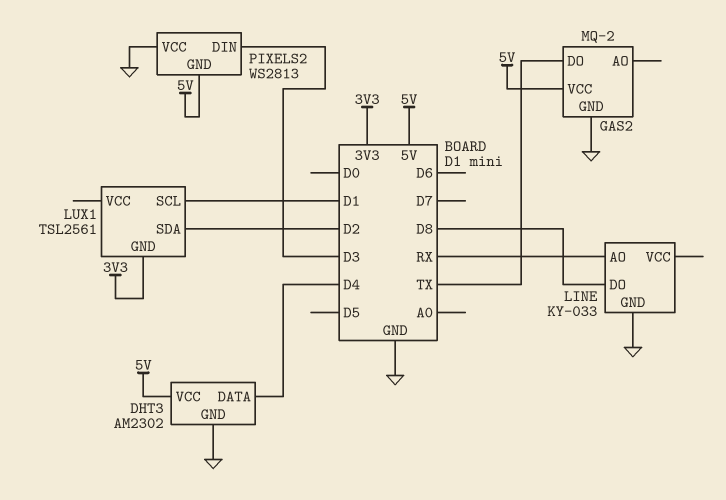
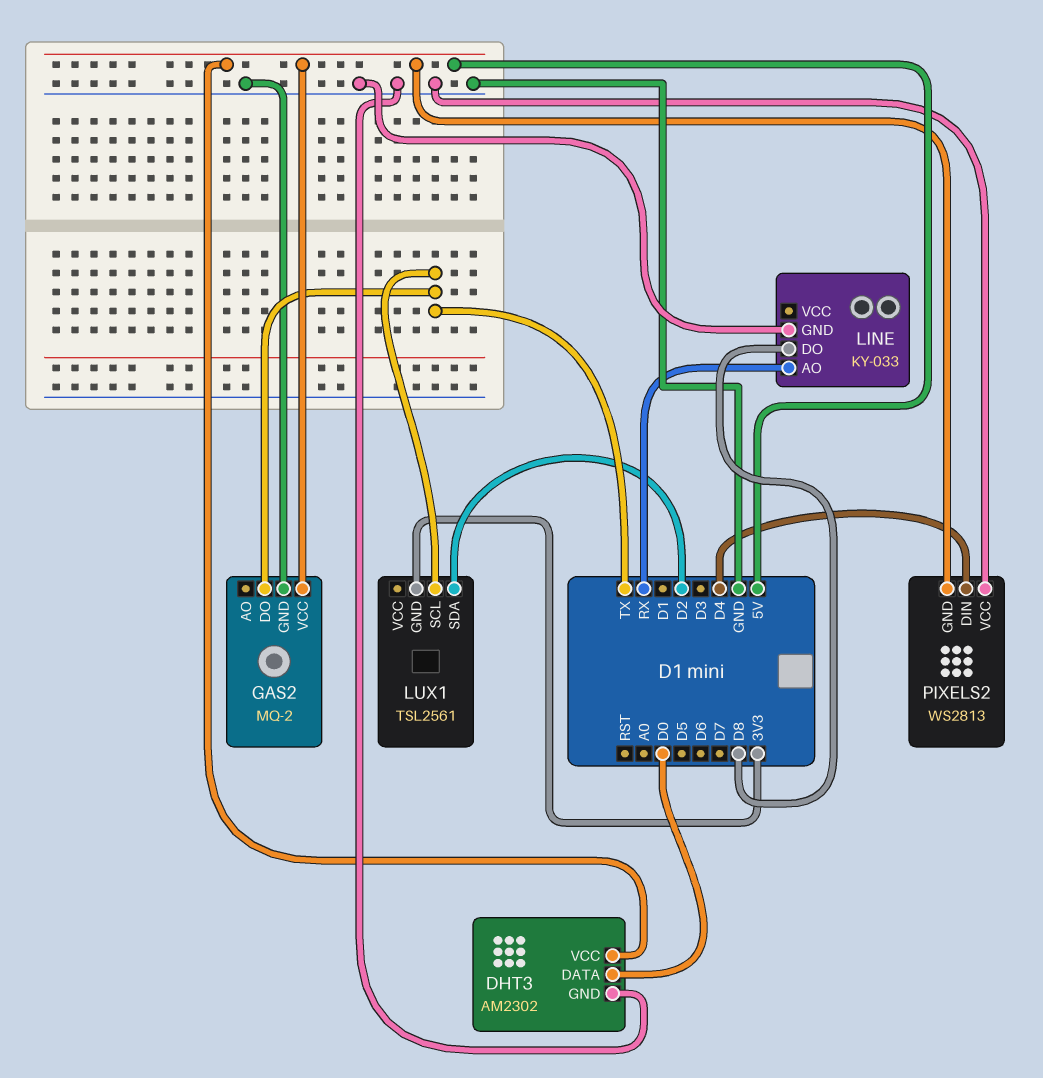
DHT3 pin DATA: D4 -> D0
LUX1 pin SCL: D1 -> TX
PIXELS2 pin DIN: D3 -> D4

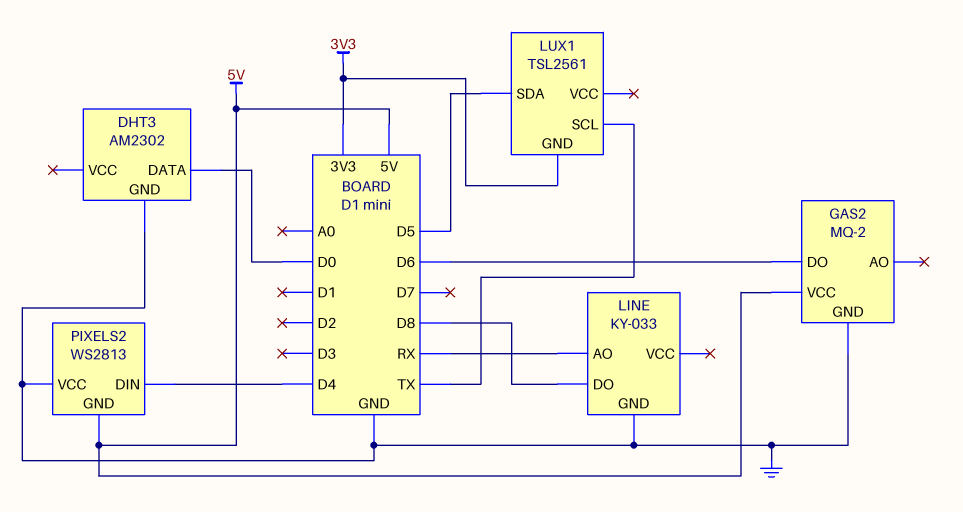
DHT3 pin VCC: 5V -> none
GAS2 pin DO: TX -> D6
LUX1 pin SDA: D2 -> D5

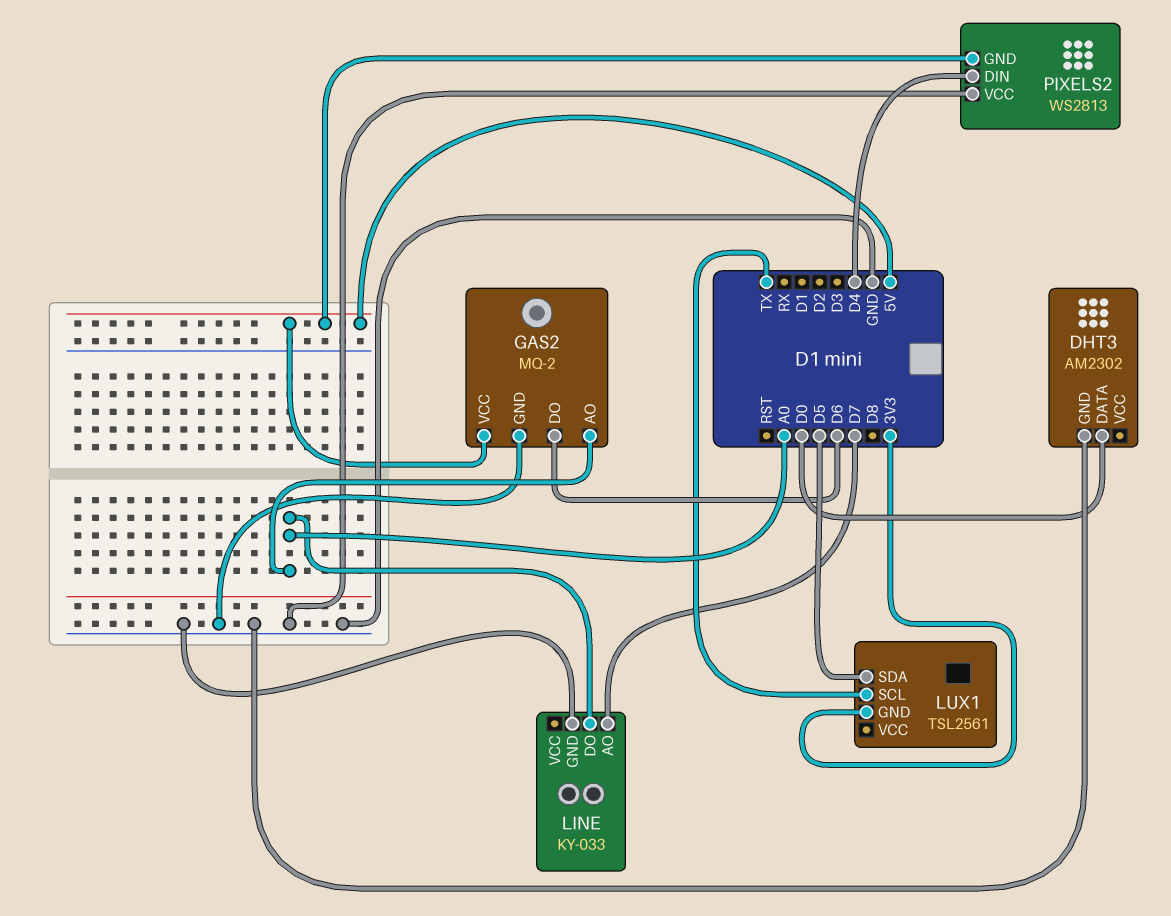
GAS2 pin AO: none -> A0
LINE pin AO: RX -> D7
LINE pin DO: D8 -> A0

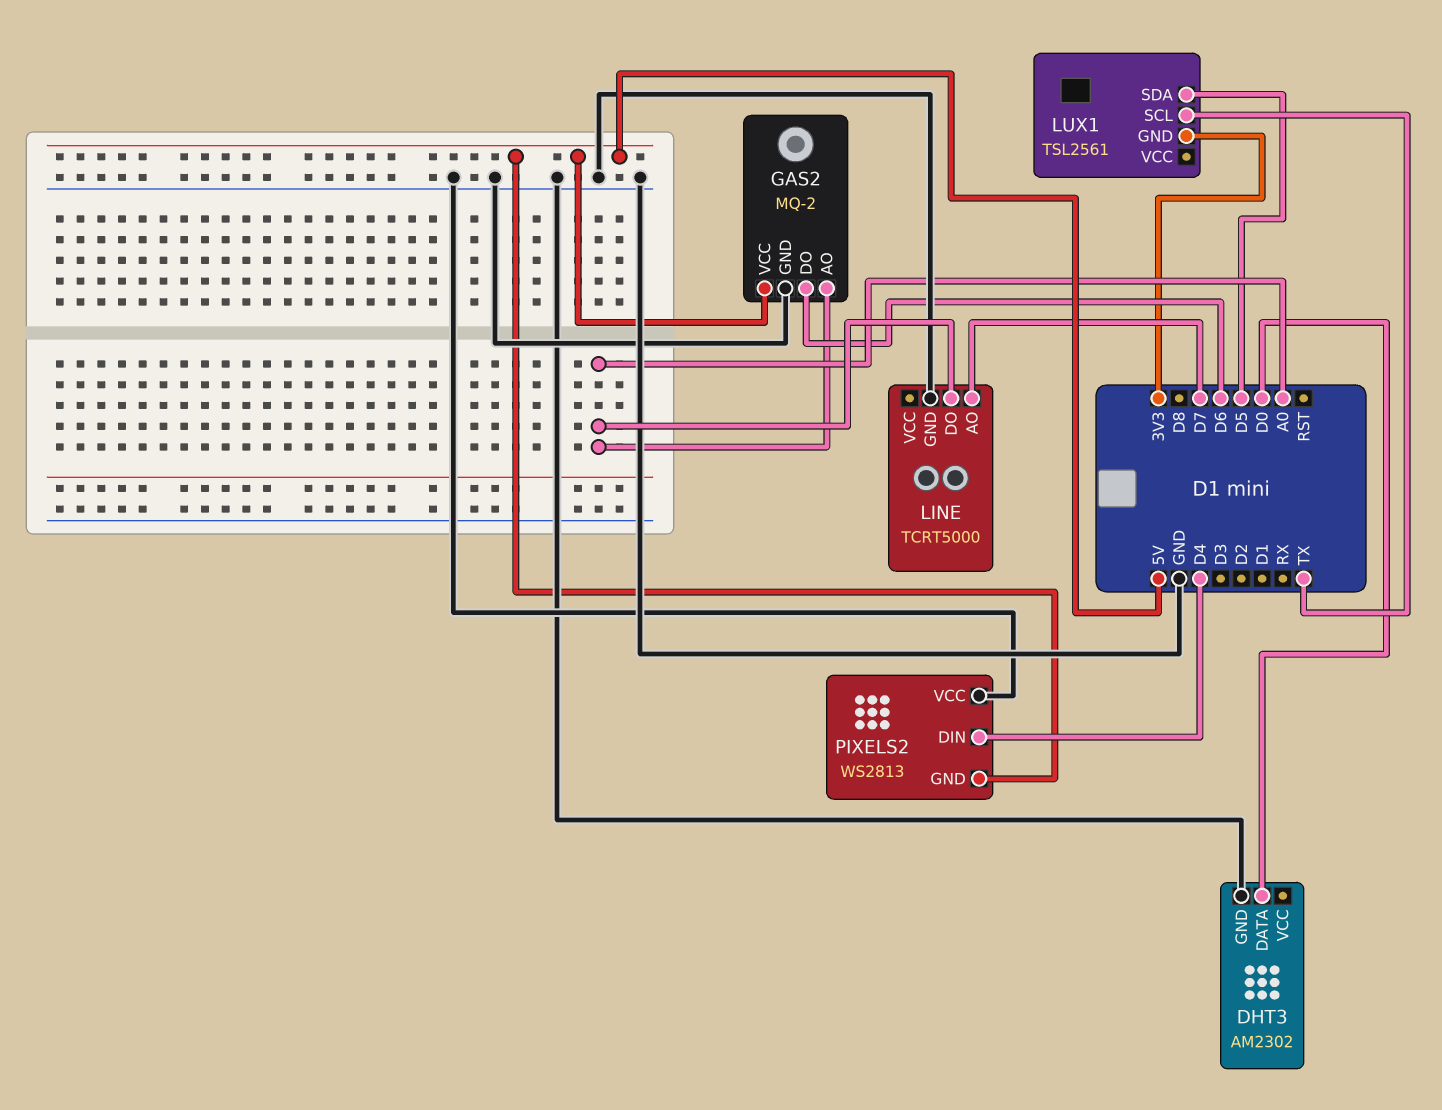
LINE: KY-033 -> TCRT5000

